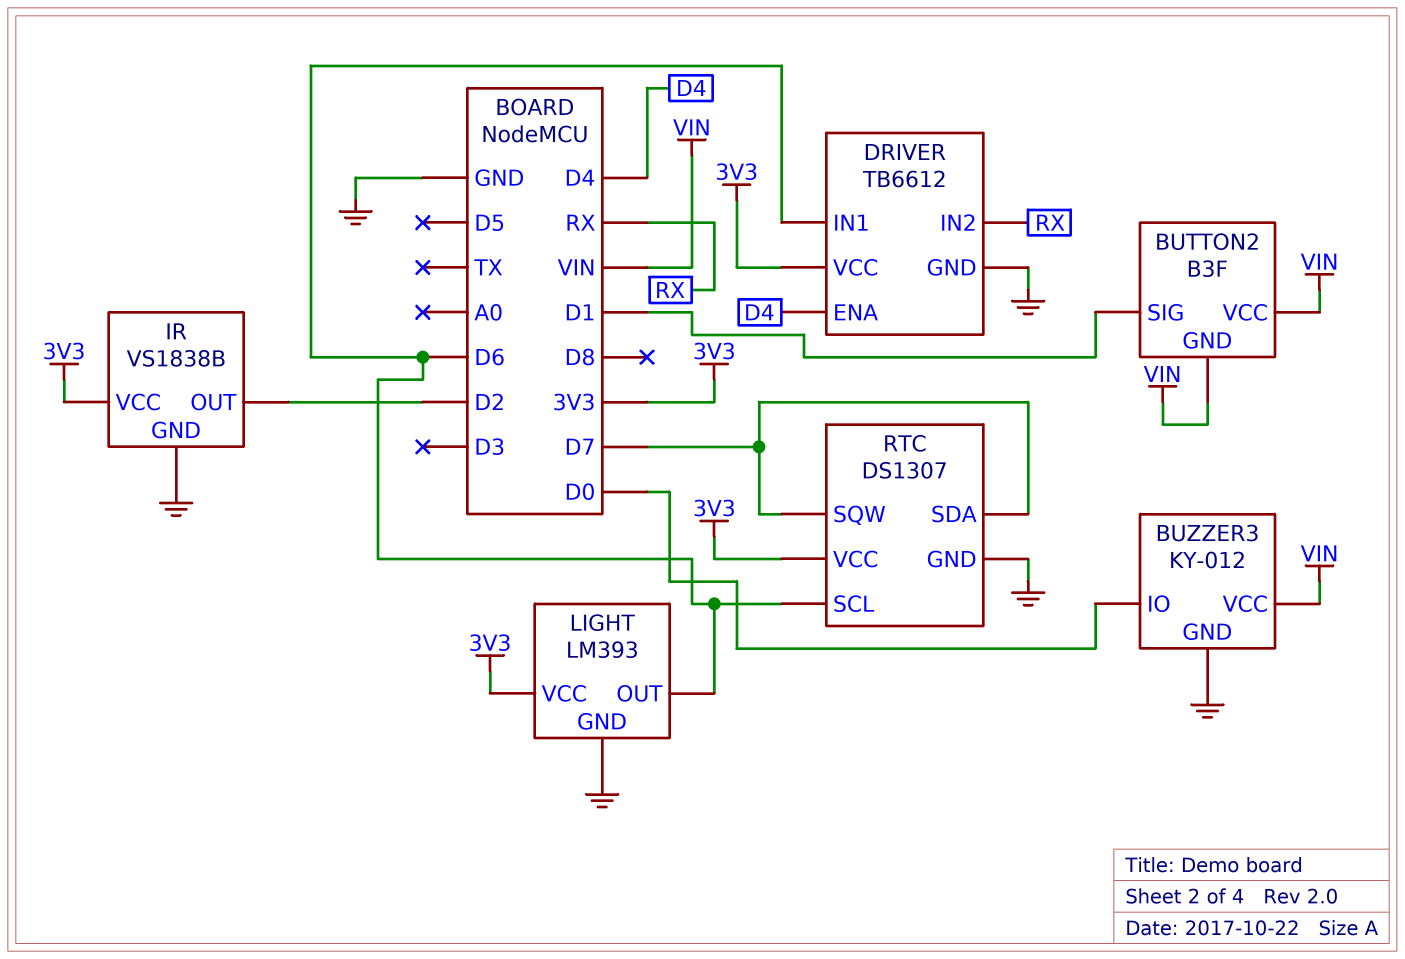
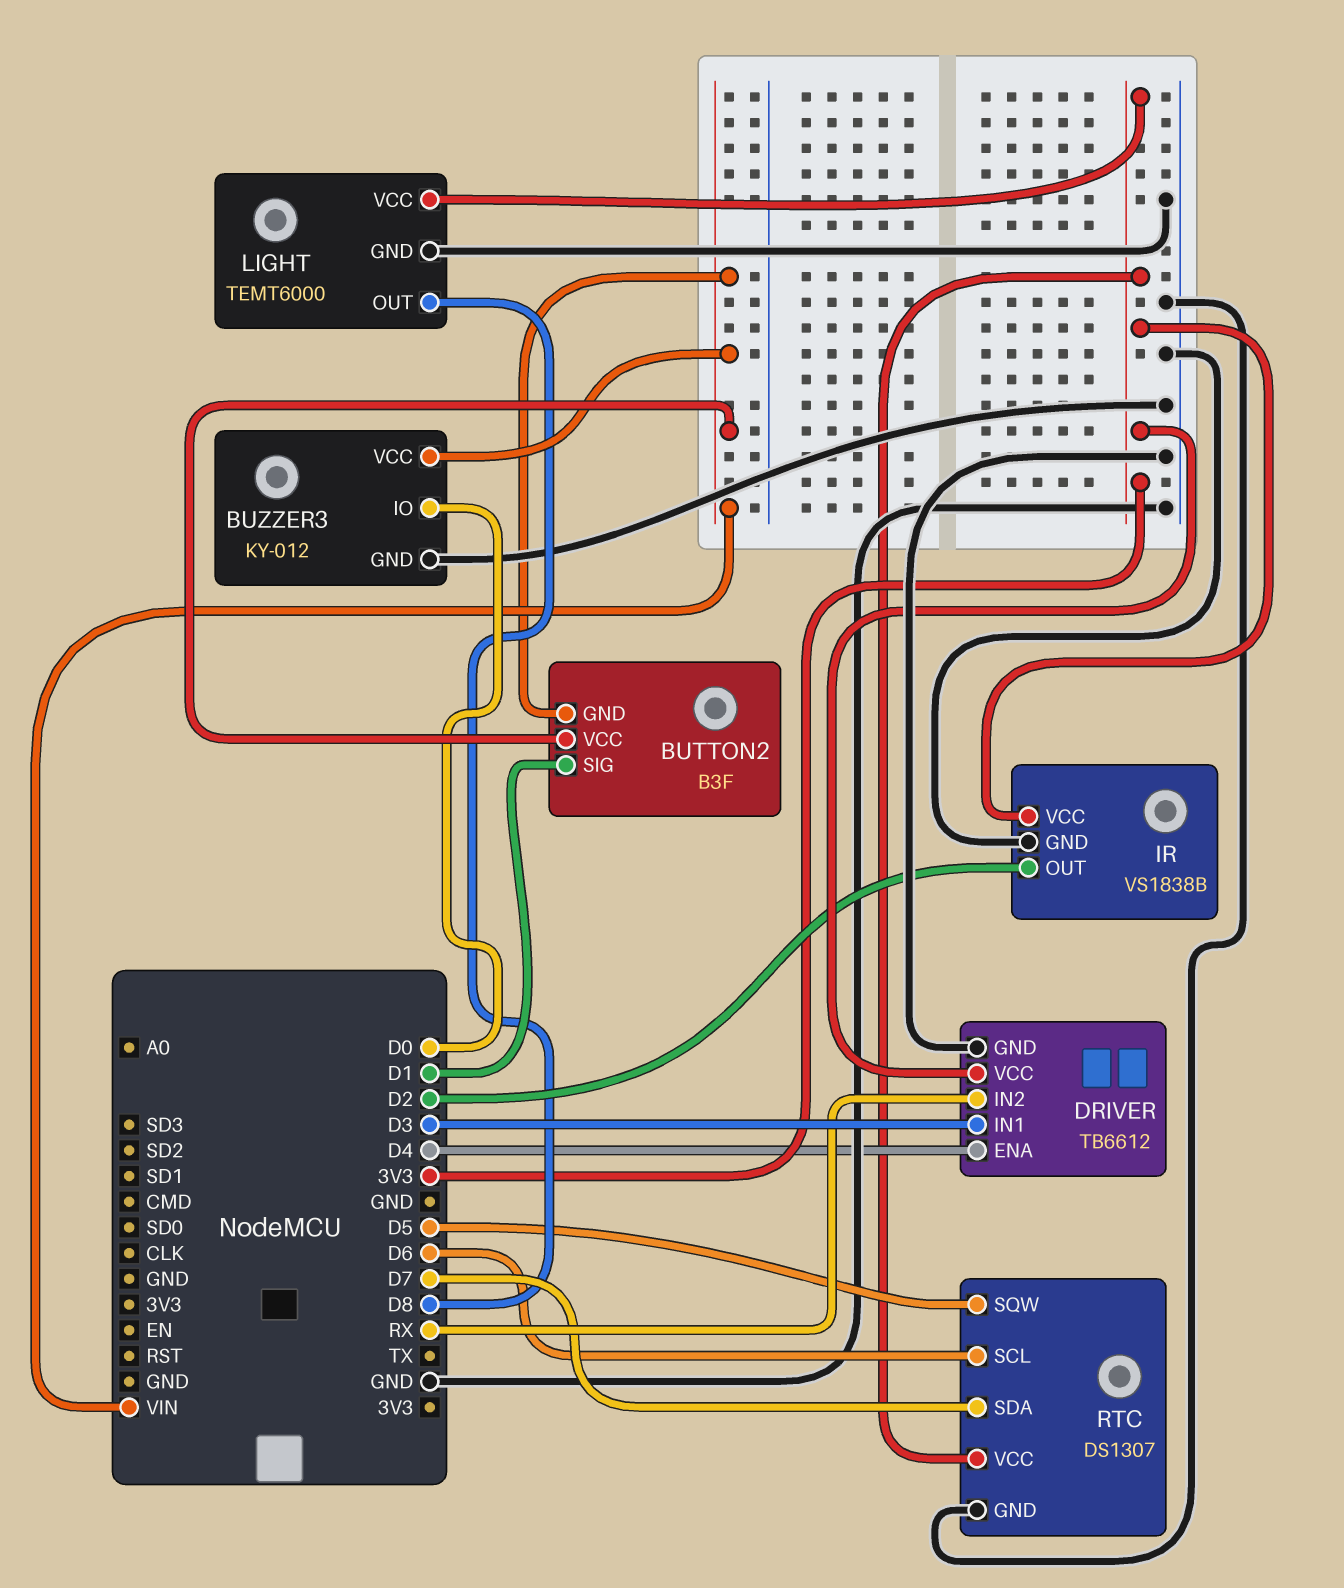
DRIVER pin IN1: D6 -> D3
LIGHT: LM393 -> TEMT6000
LIGHT pin OUT: D6 -> D8
RTC pin SQW: D7 -> D5

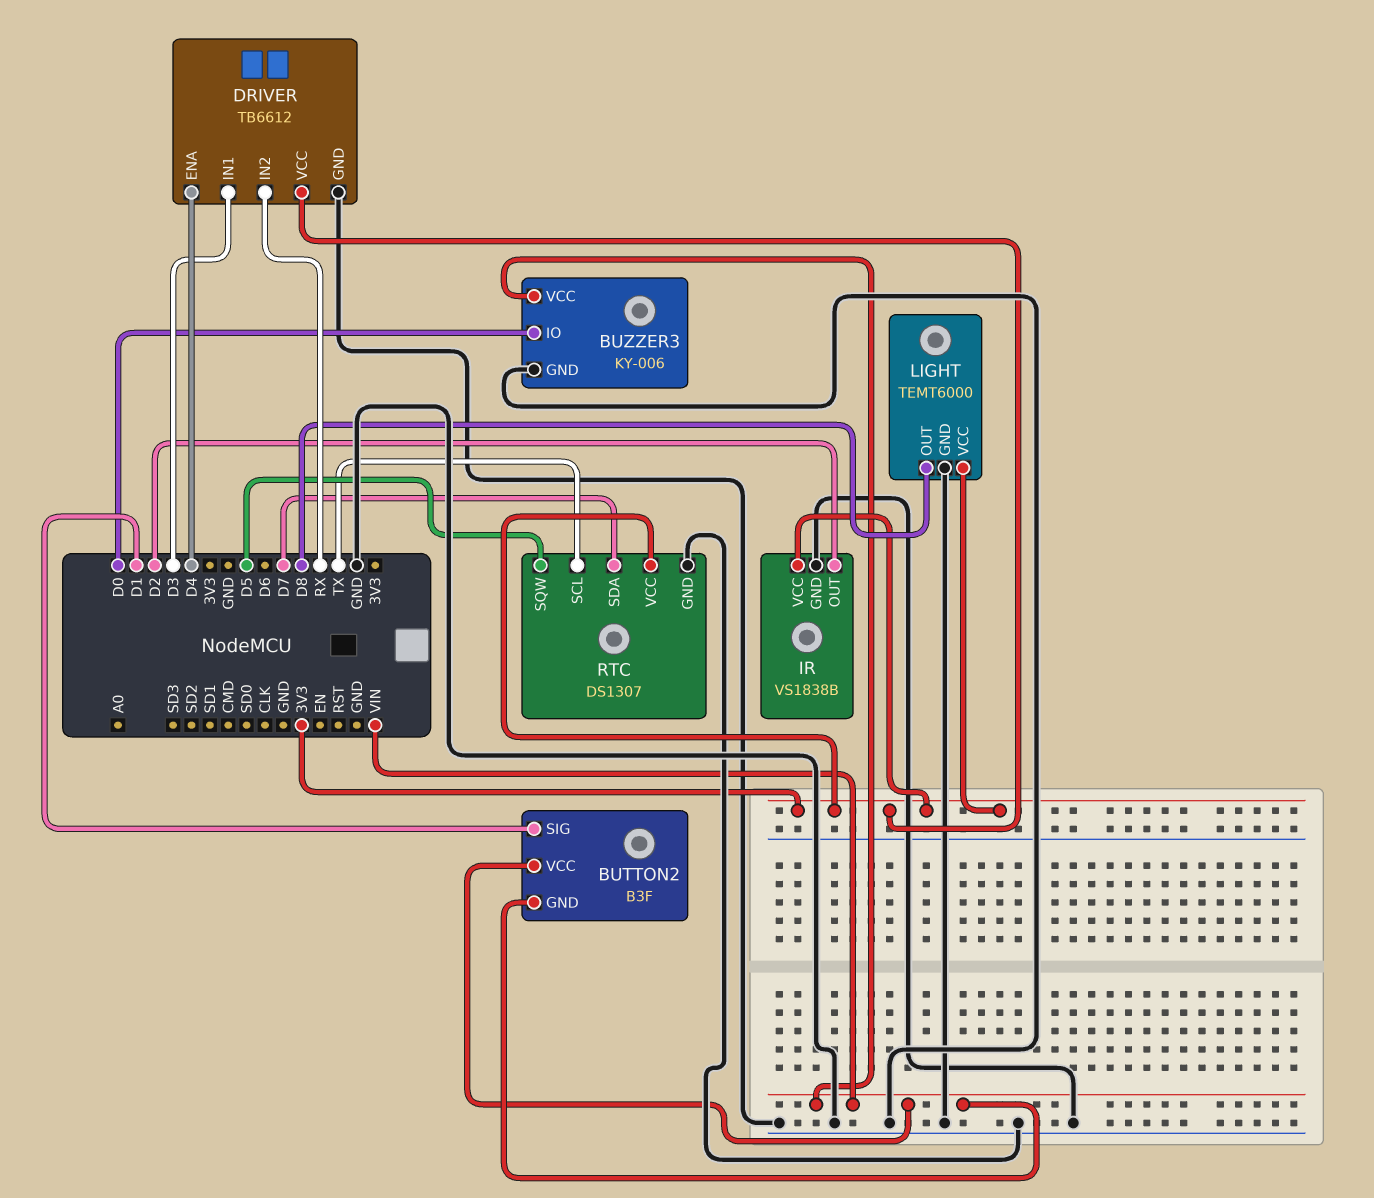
BUZZER3: KY-012 -> KY-006
RTC pin SCL: D6 -> TX

